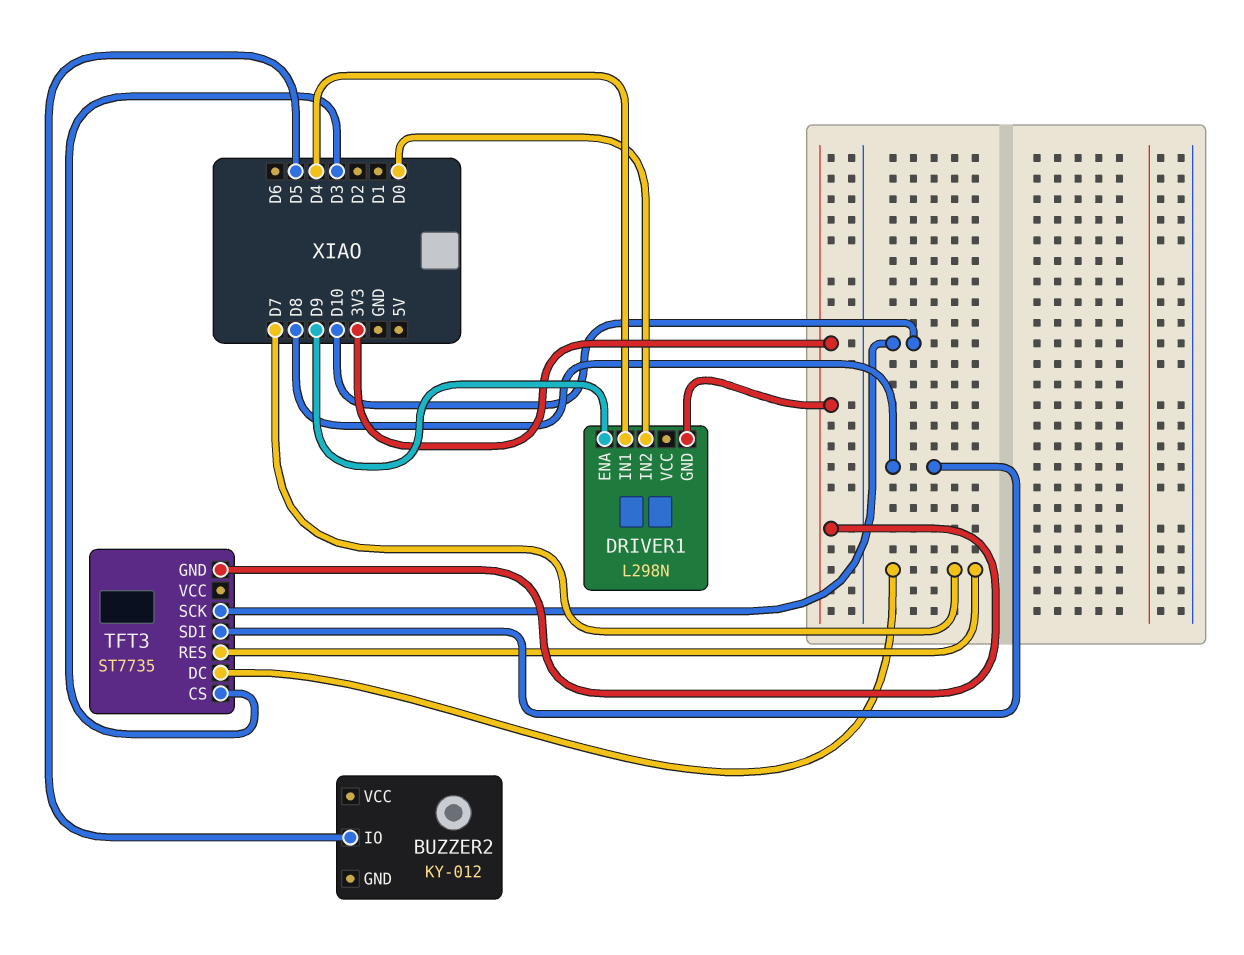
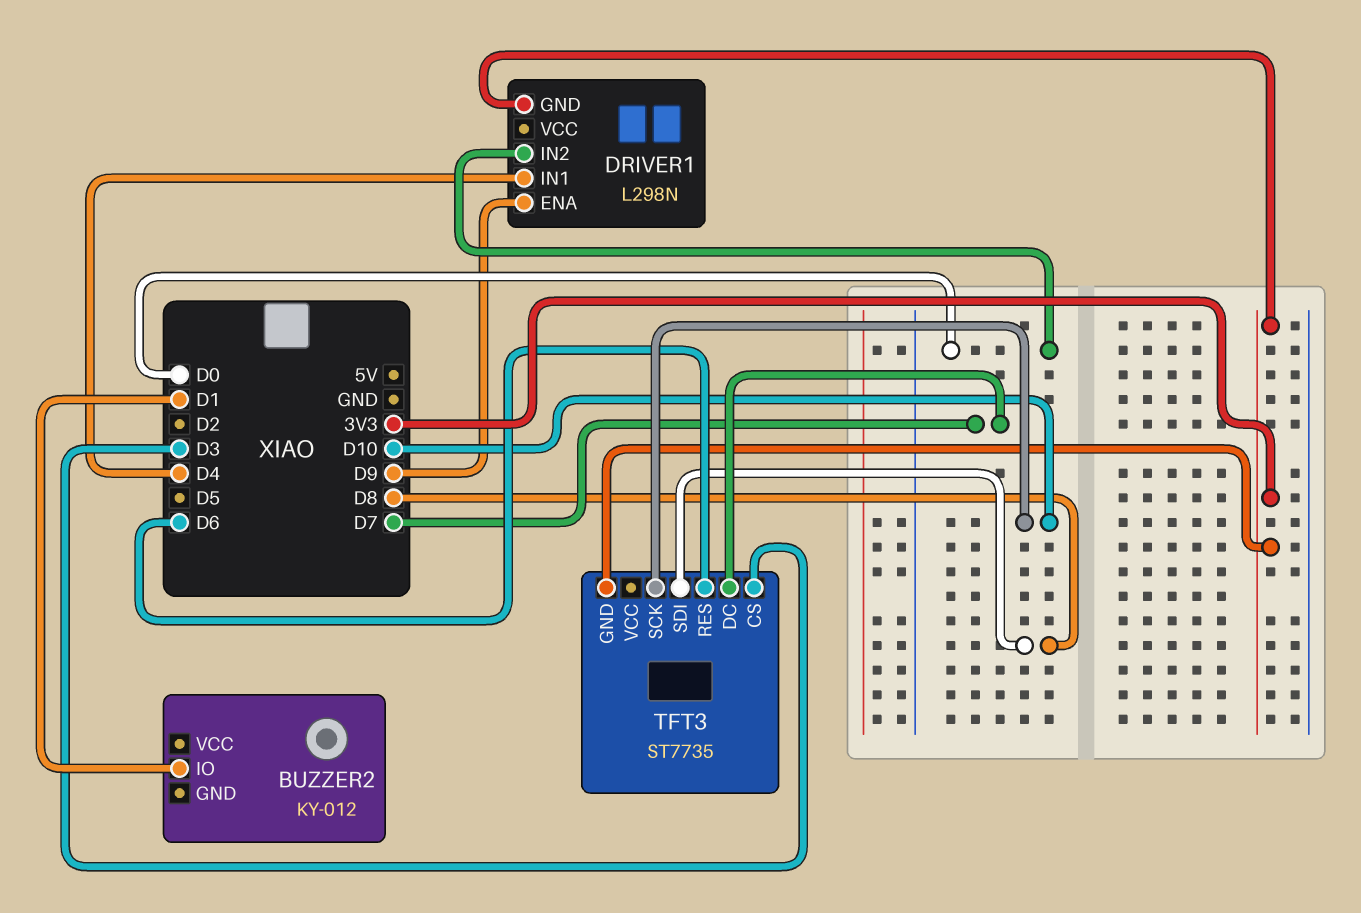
BUZZER2 pin IO: D5 -> D1
TFT3 pin RES: D7 -> D6

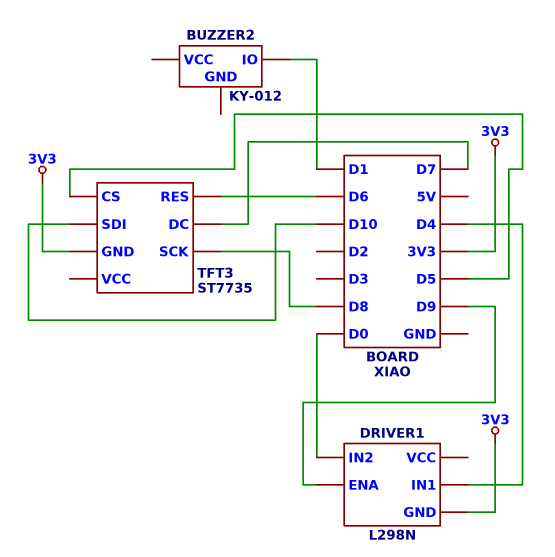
TFT3 pin CS: D3 -> D5
TFT3 pin SCK: D10 -> D8
TFT3 pin SDI: D8 -> D10

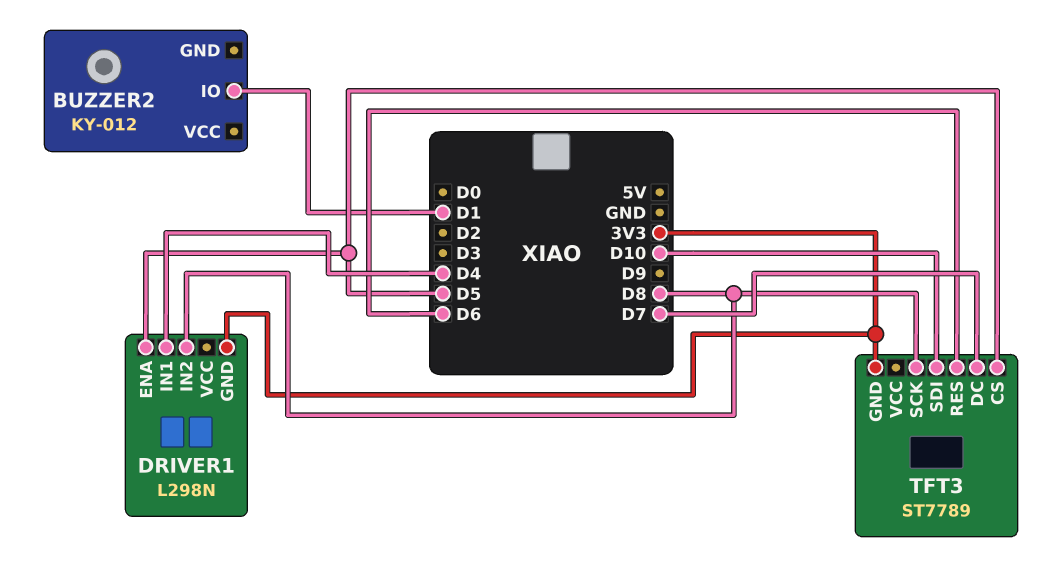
DRIVER1 pin ENA: D9 -> D5
DRIVER1 pin IN2: D0 -> D8
TFT3: ST7735 -> ST7789

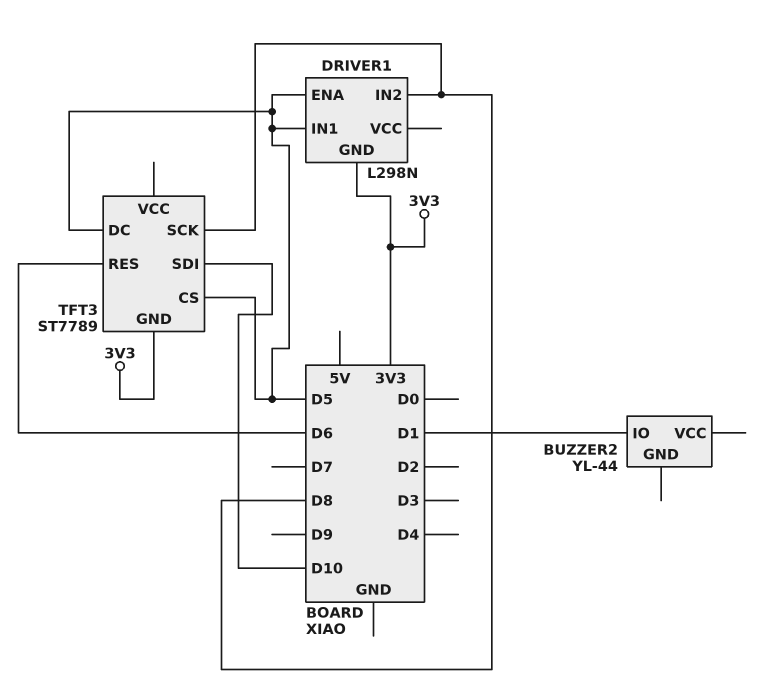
BUZZER2: KY-012 -> YL-44
DRIVER1 pin IN1: D4 -> D5
TFT3 pin DC: D7 -> D5

